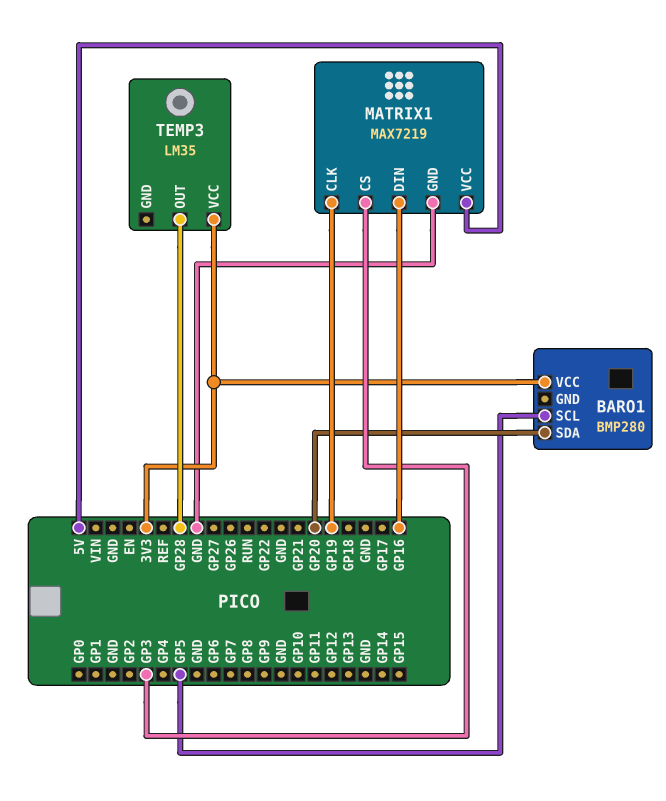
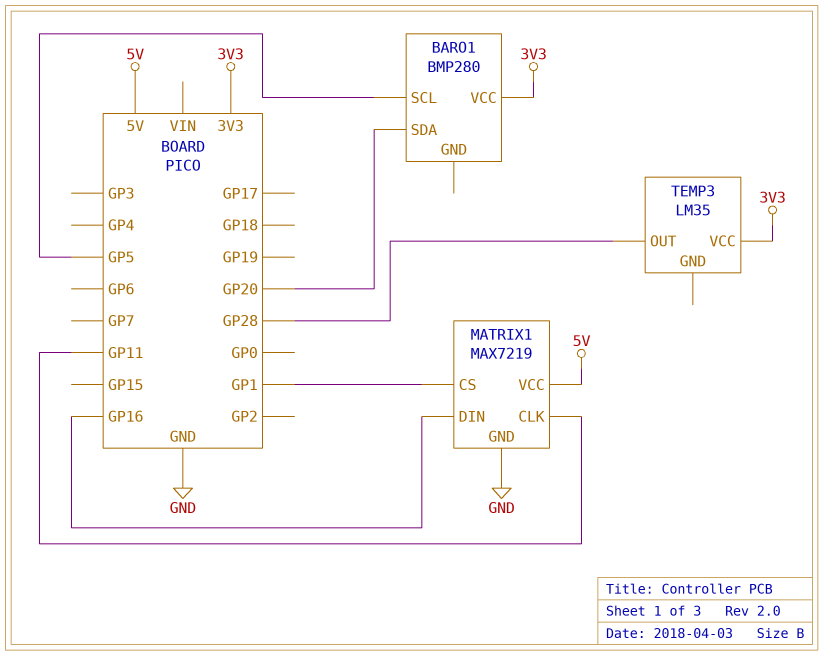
MATRIX1 pin CLK: GP19 -> GP11
MATRIX1 pin CS: GP3 -> GP1

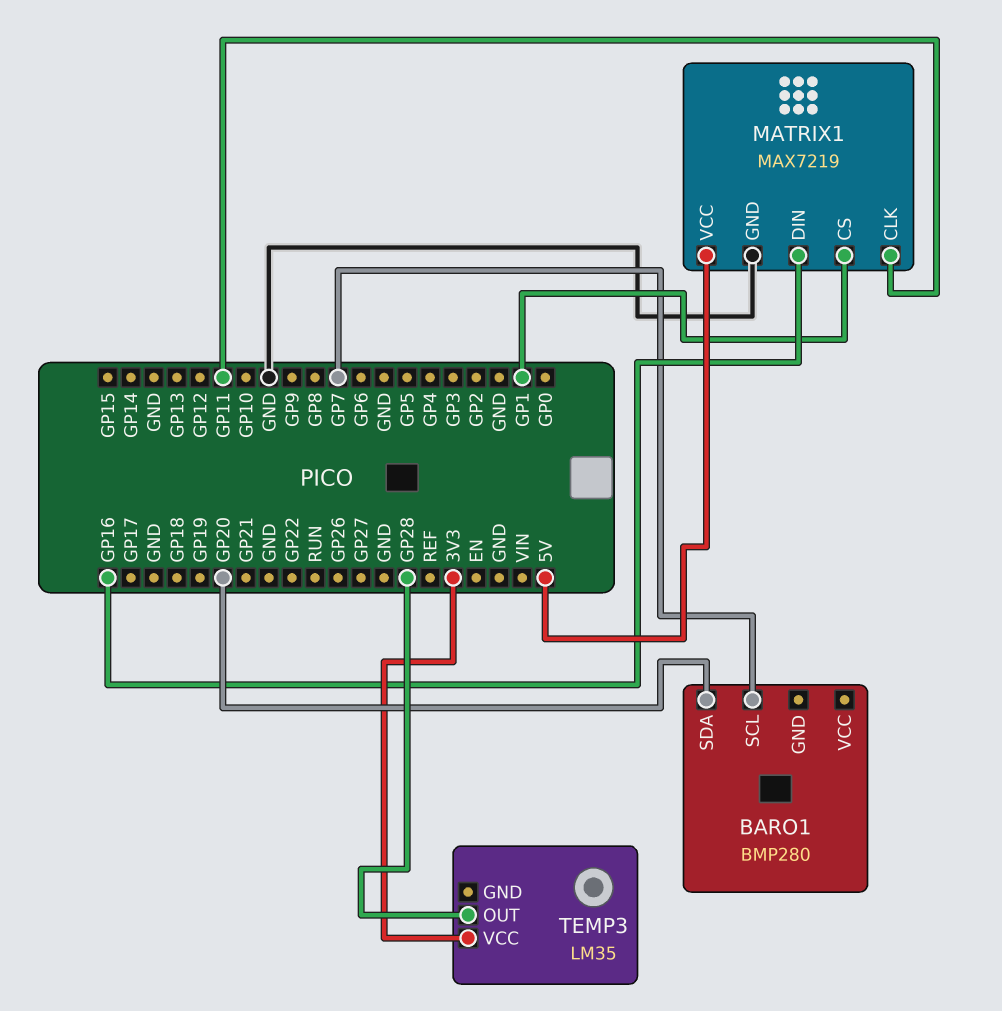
BARO1 pin SCL: GP5 -> GP7
BARO1 pin VCC: 3V3 -> none

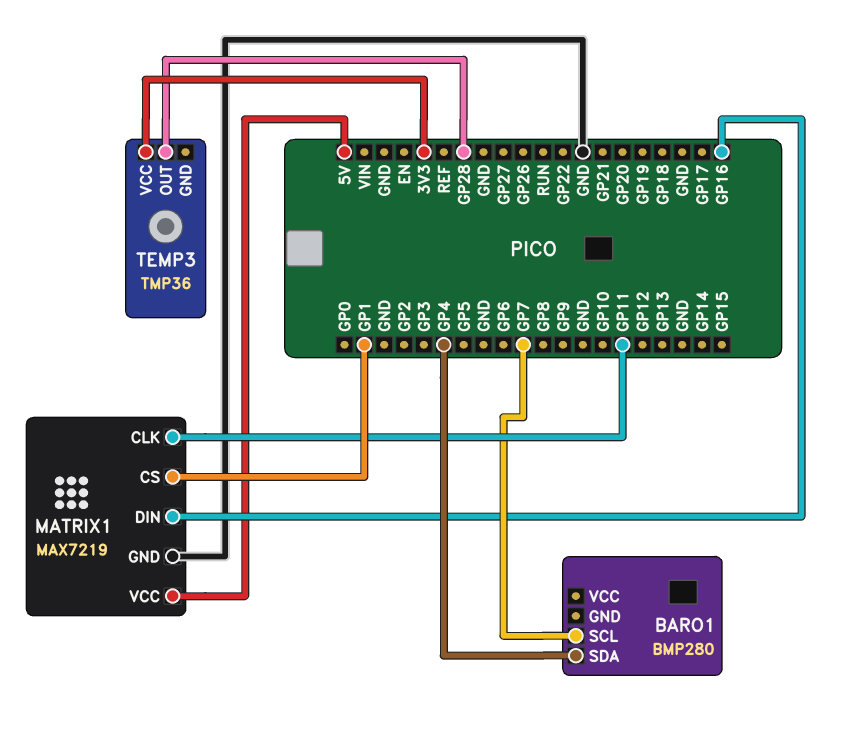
BARO1 pin SDA: GP20 -> GP4
TEMP3: LM35 -> TMP36

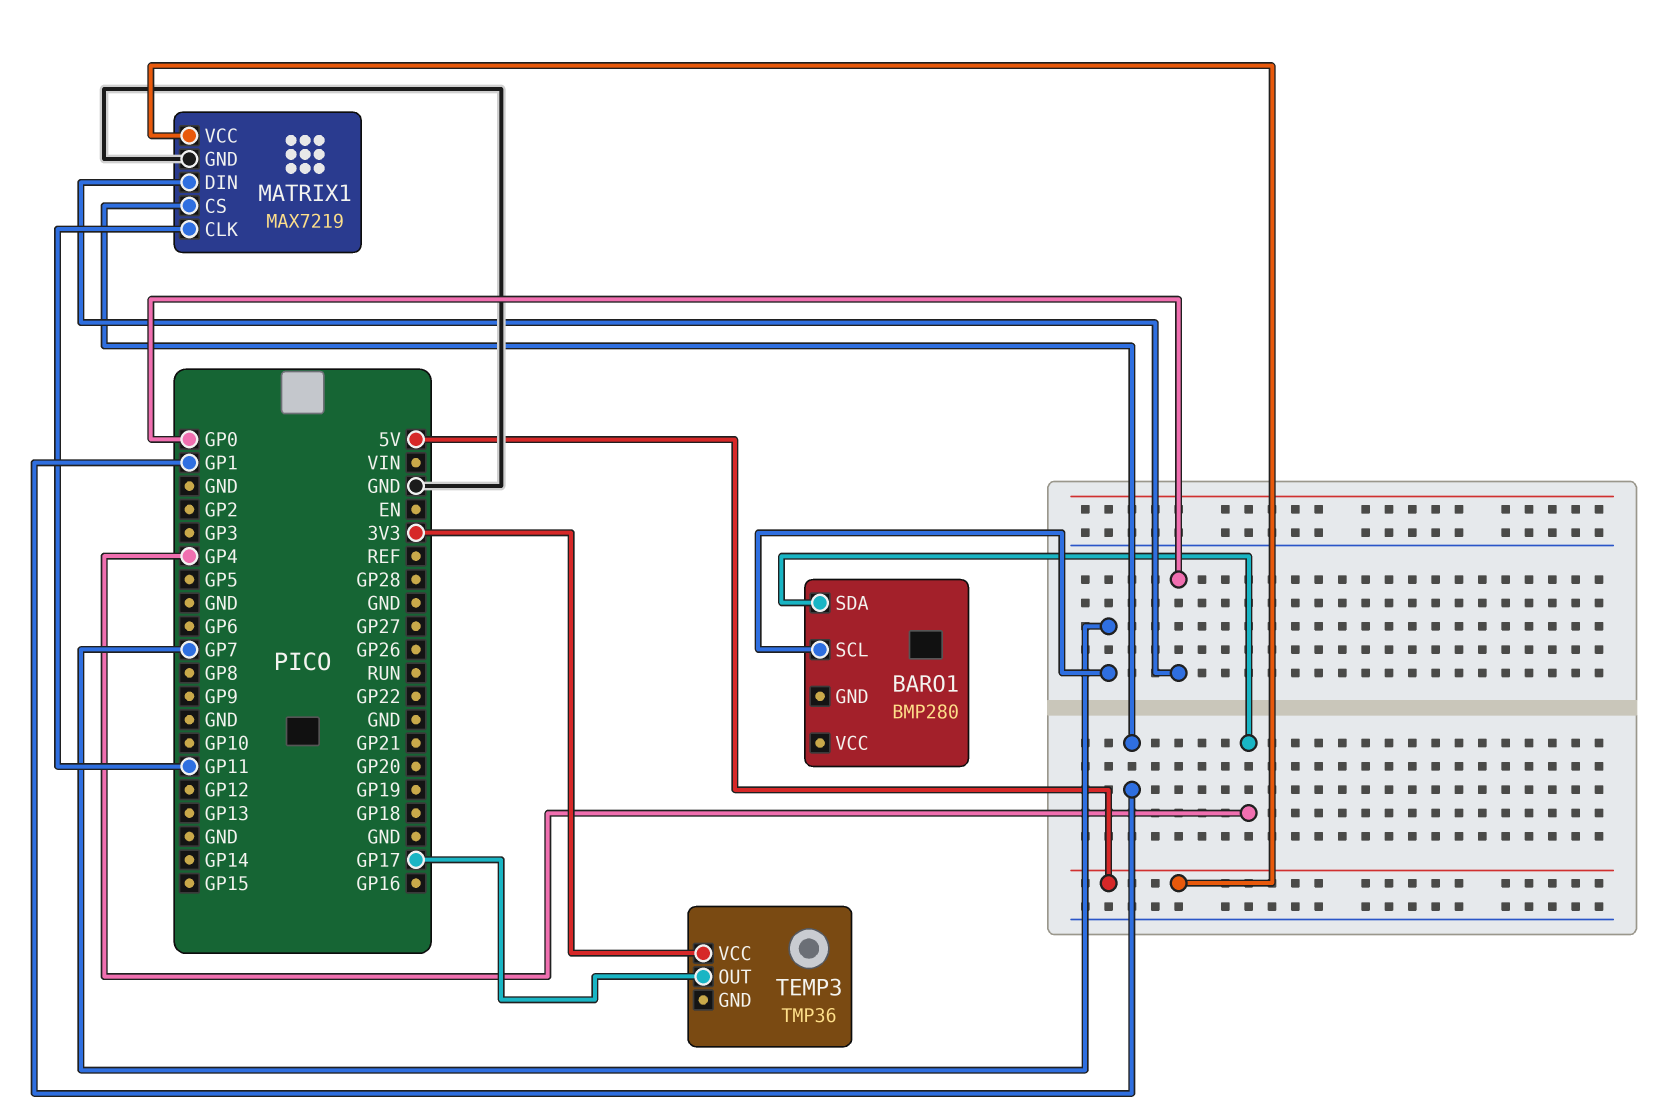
MATRIX1 pin DIN: GP16 -> GP0
TEMP3 pin OUT: GP28 -> GP17

